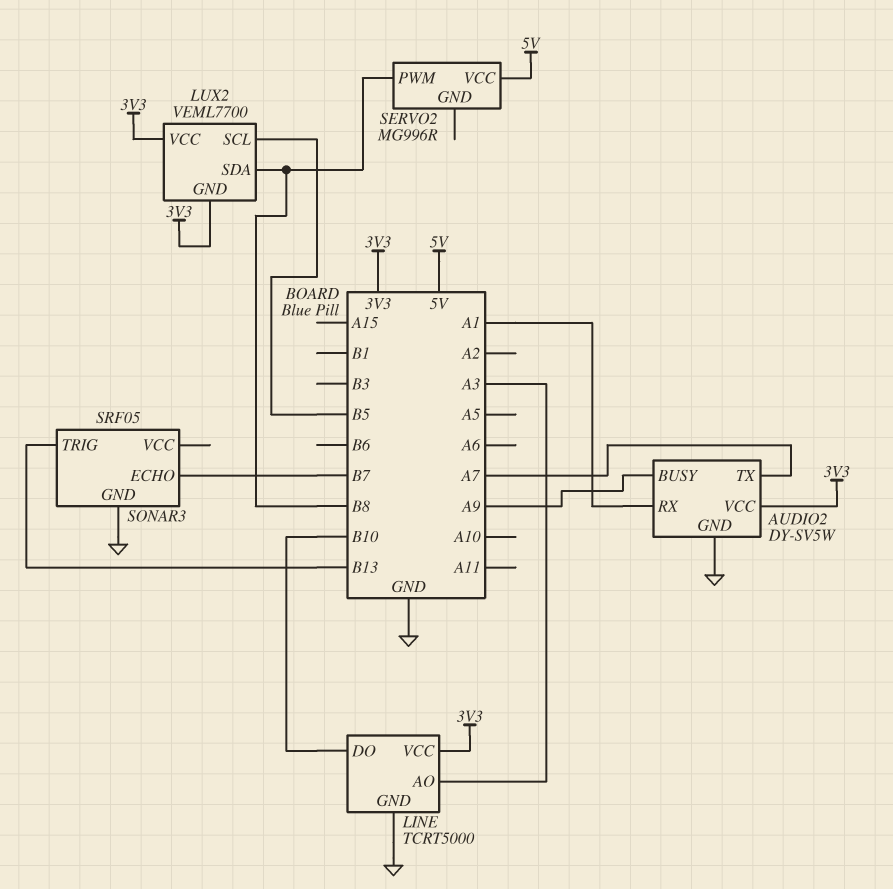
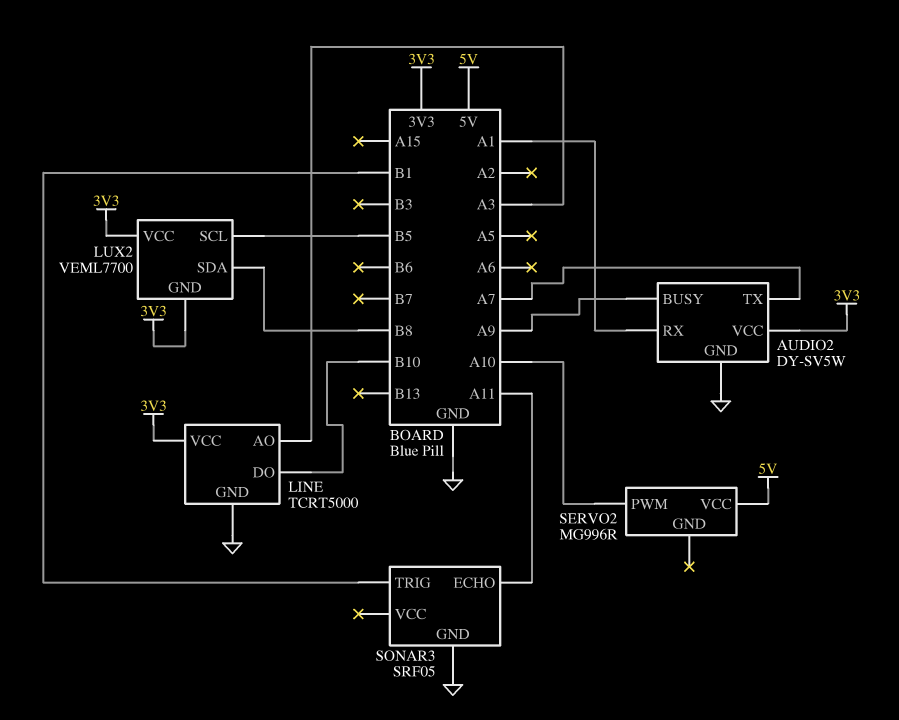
SERVO2 pin PWM: B8 -> A10
SONAR3 pin ECHO: B7 -> A11
SONAR3 pin TRIG: B13 -> B1

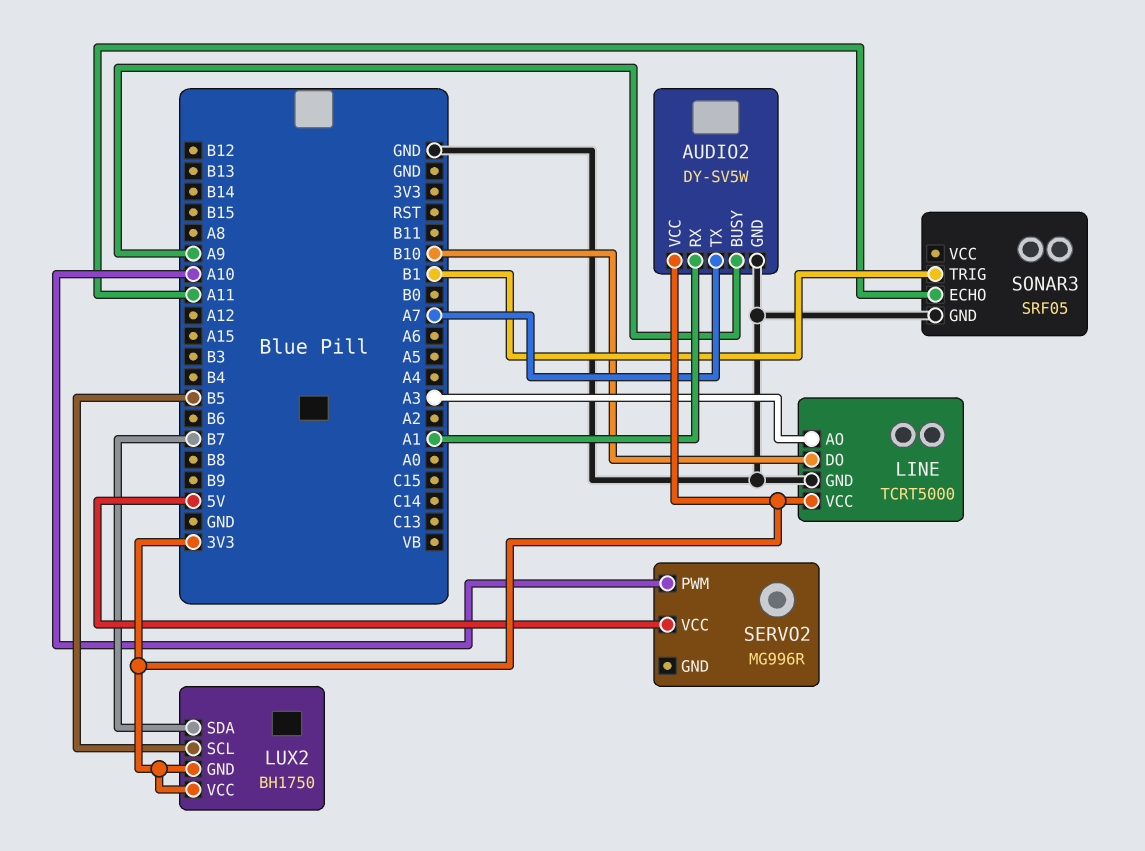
LUX2: VEML7700 -> BH1750
LUX2 pin SDA: B8 -> B7

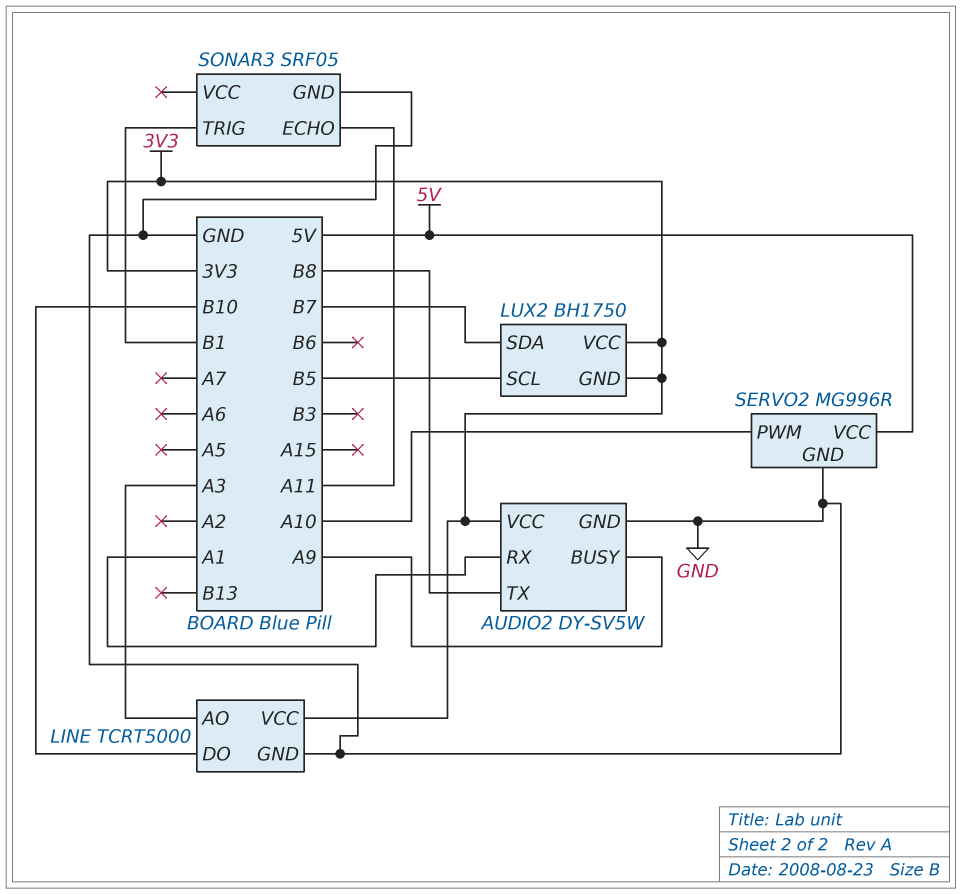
AUDIO2 pin TX: A7 -> B8
SERVO2 pin GND: none -> GND

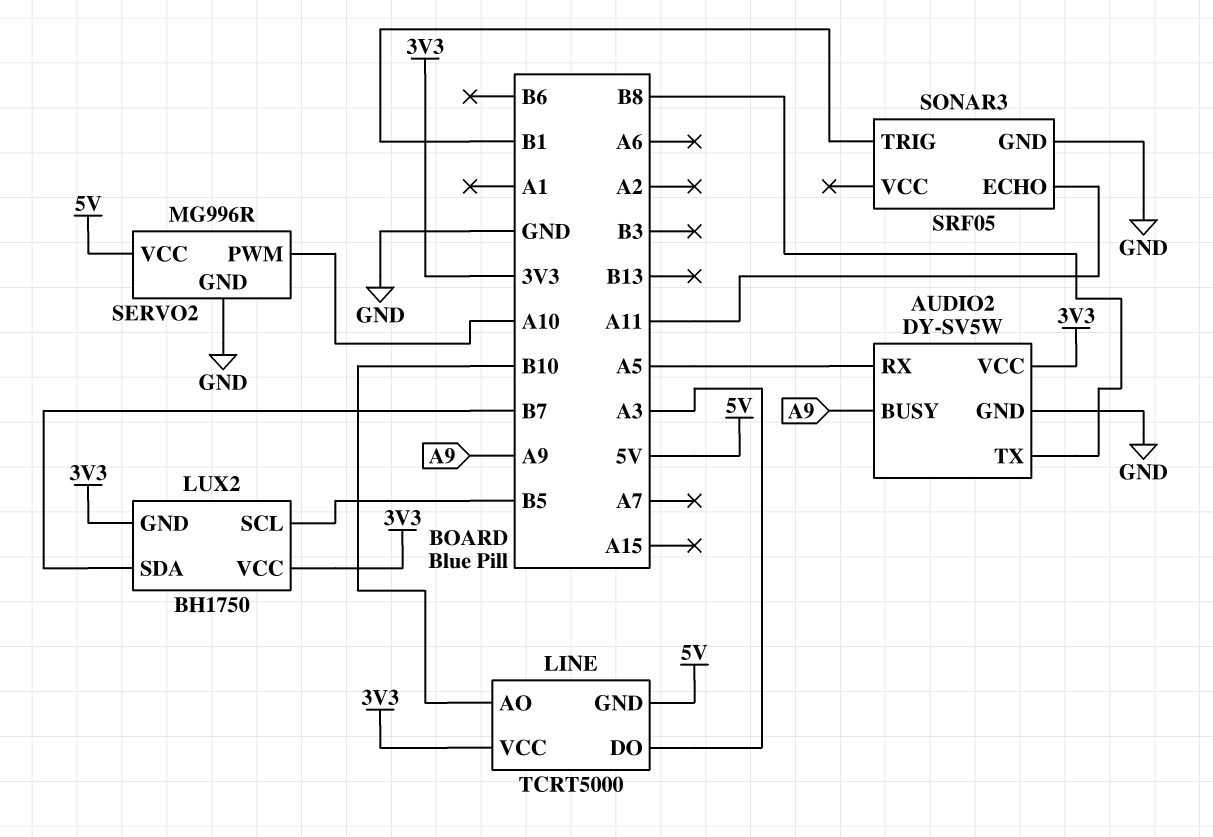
AUDIO2 pin RX: A1 -> A5
LINE pin AO: A3 -> B10
LINE pin DO: B10 -> A3
LINE pin GND: GND -> 5V

